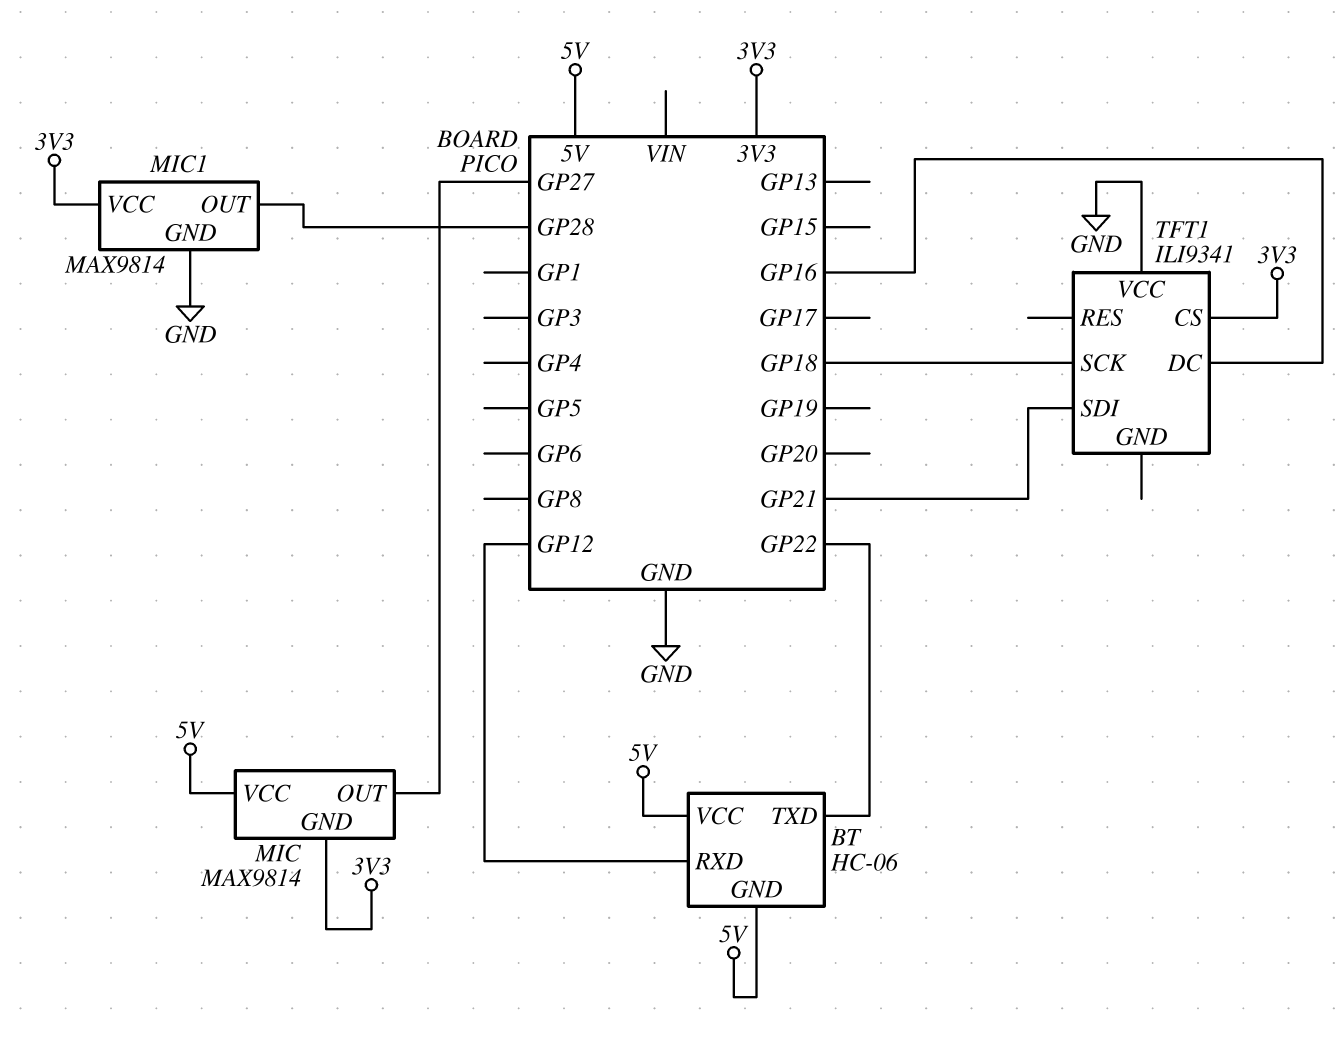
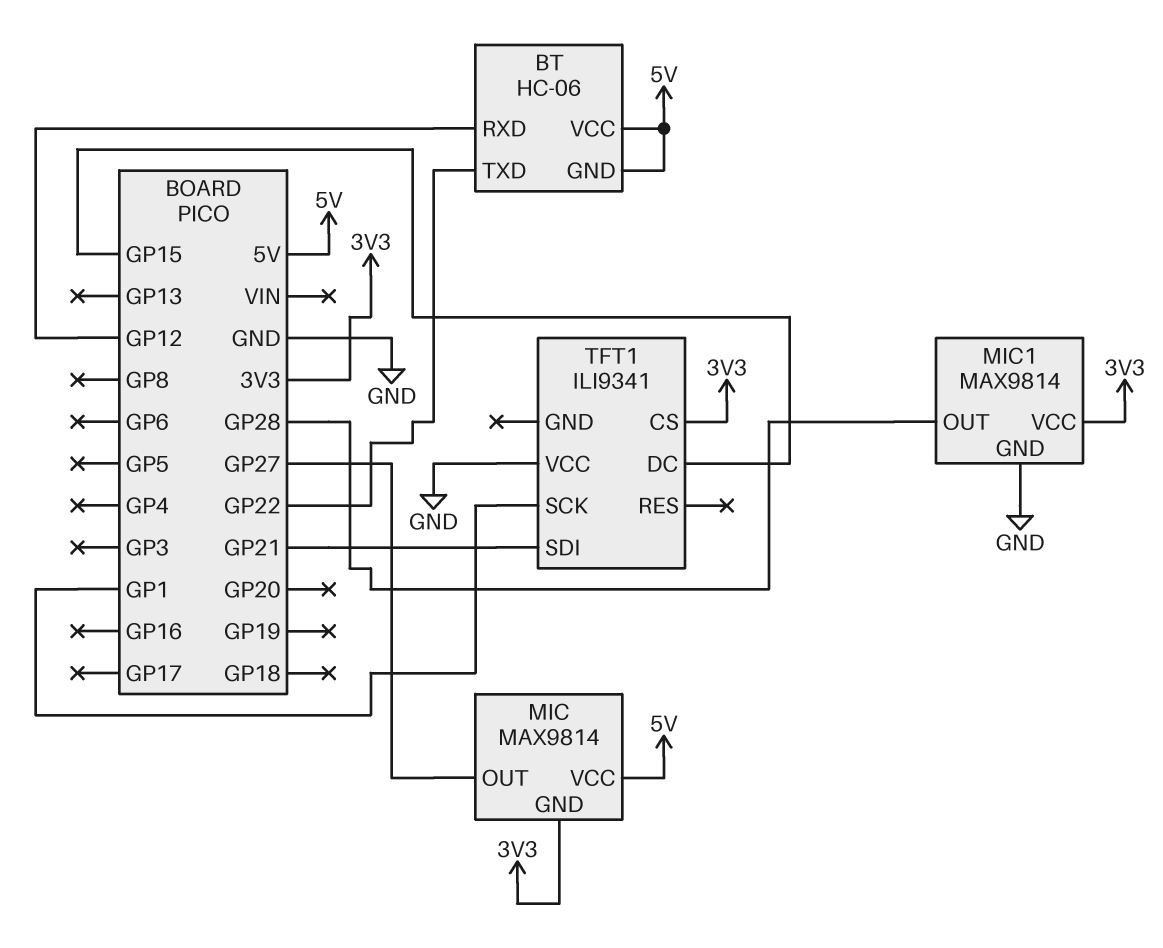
TFT1 pin DC: GP16 -> GP15
TFT1 pin SCK: GP18 -> GP1

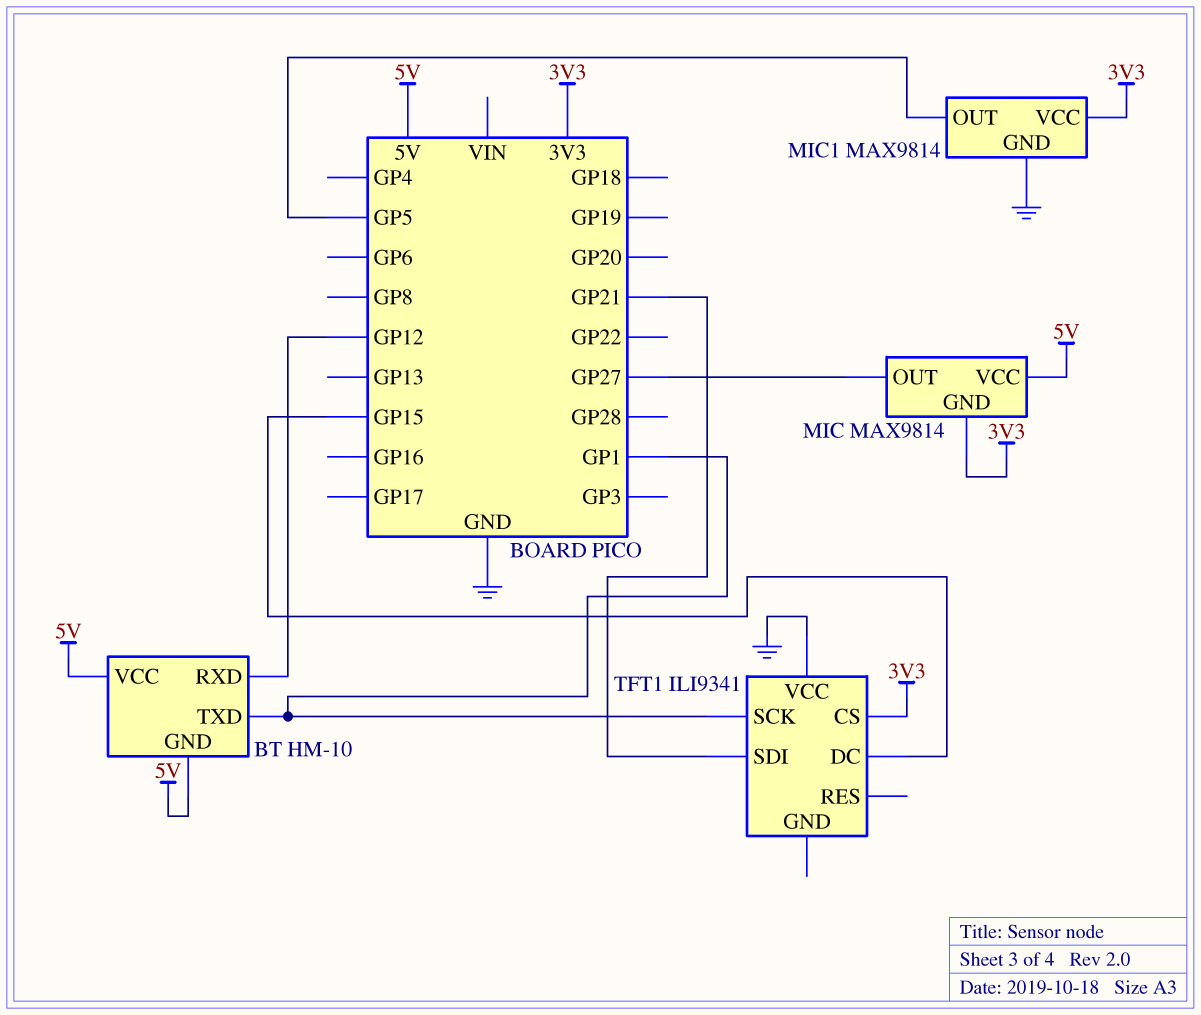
BT: HC-06 -> HM-10
BT pin TXD: GP22 -> GP1
MIC1 pin OUT: GP28 -> GP5

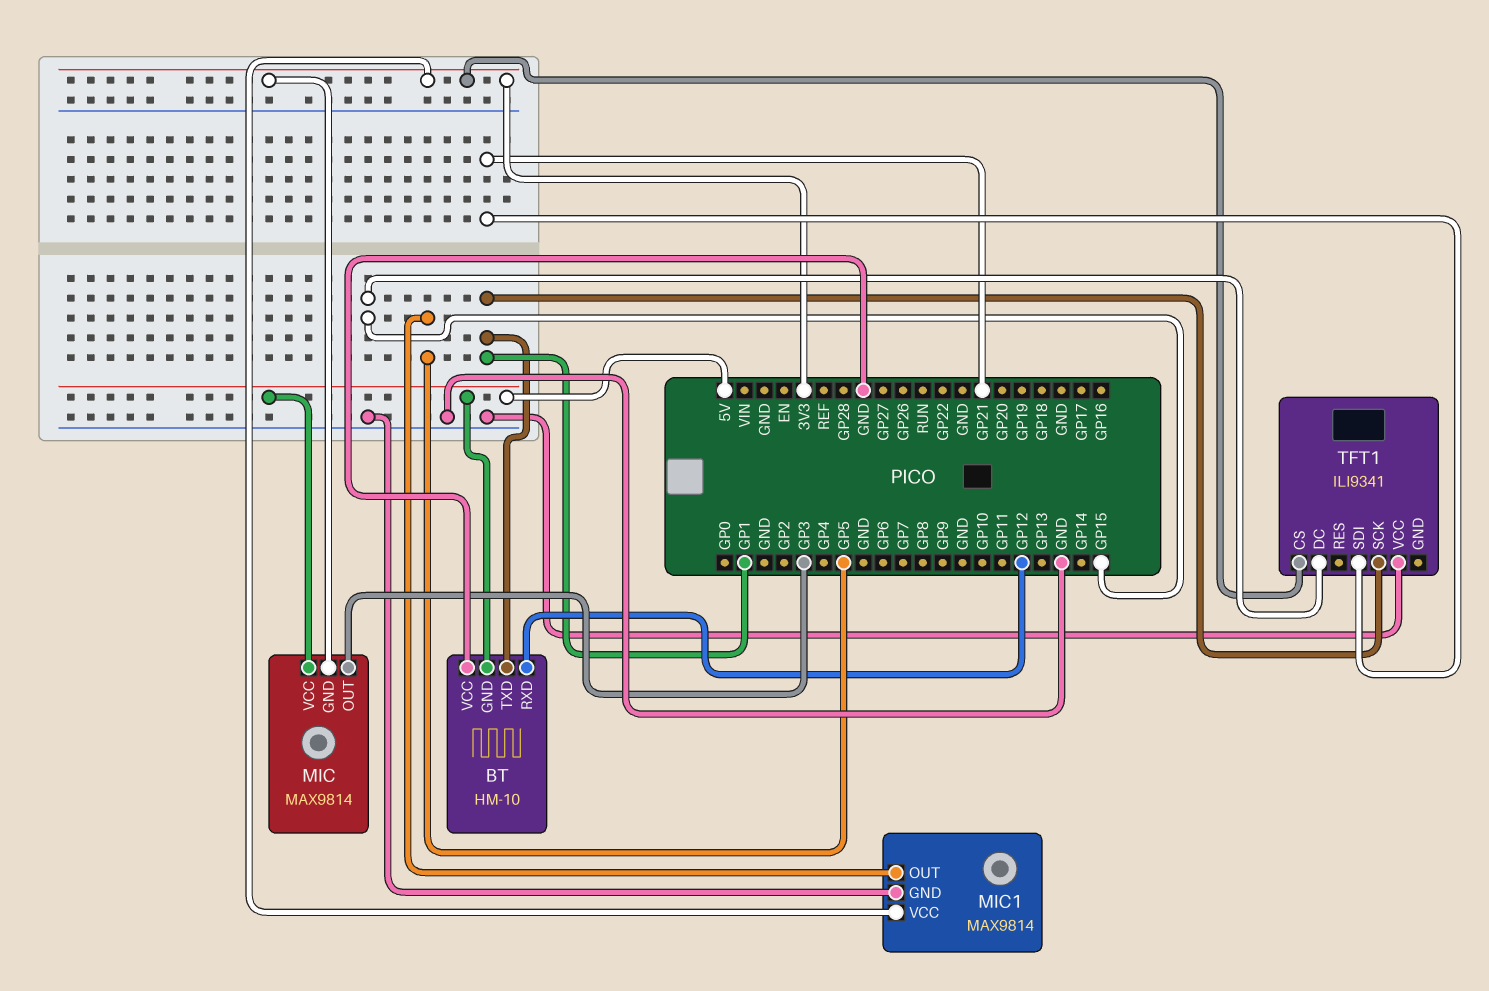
BT pin VCC: 5V -> GND
MIC pin OUT: GP27 -> GP3

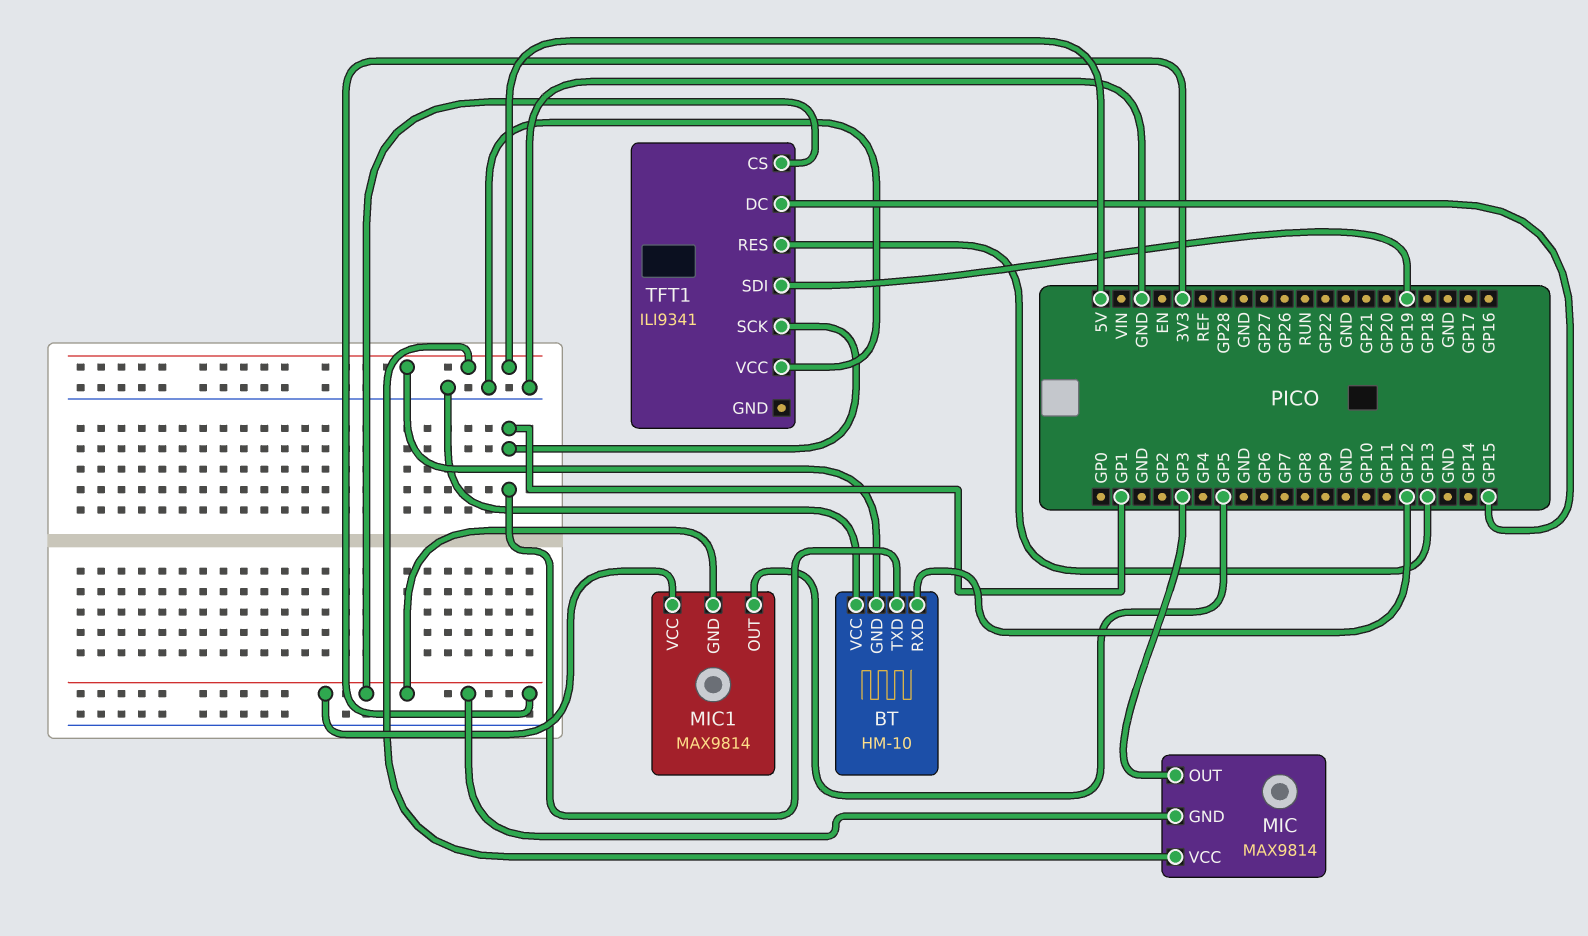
MIC1 pin GND: GND -> 3V3
TFT1 pin RES: none -> GP13
TFT1 pin SDI: GP21 -> GP19

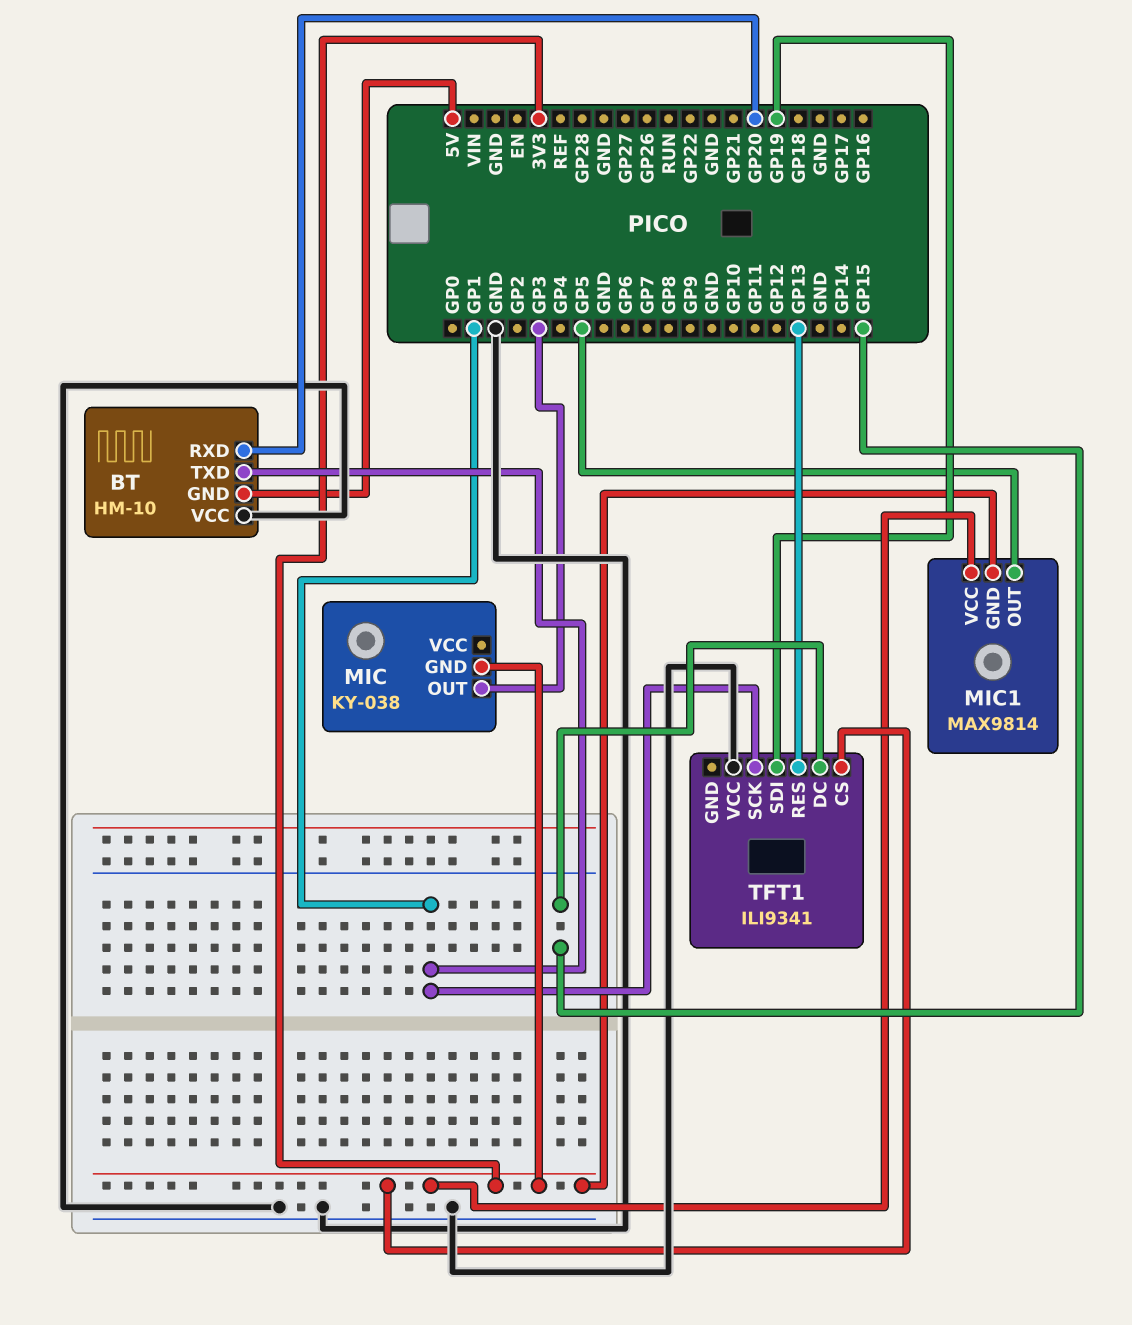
BT pin RXD: GP12 -> GP20
MIC: MAX9814 -> KY-038
MIC pin VCC: 5V -> none

